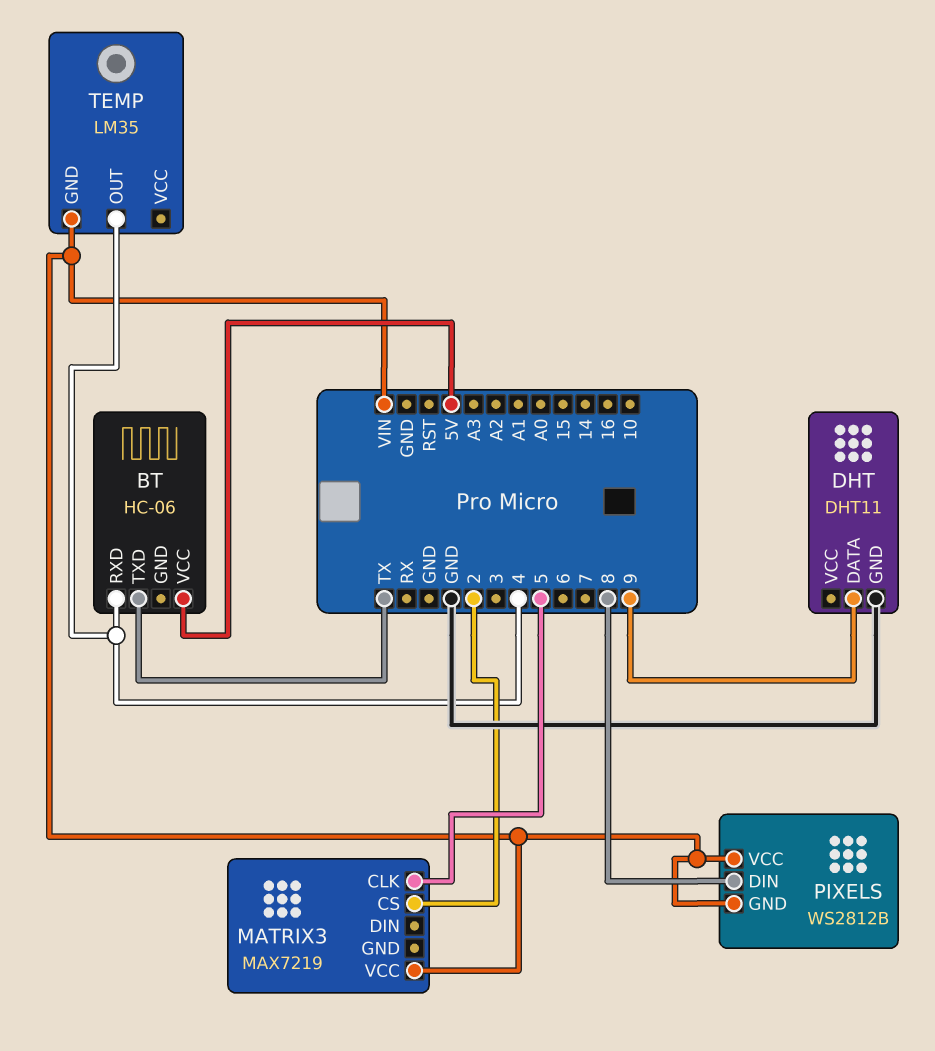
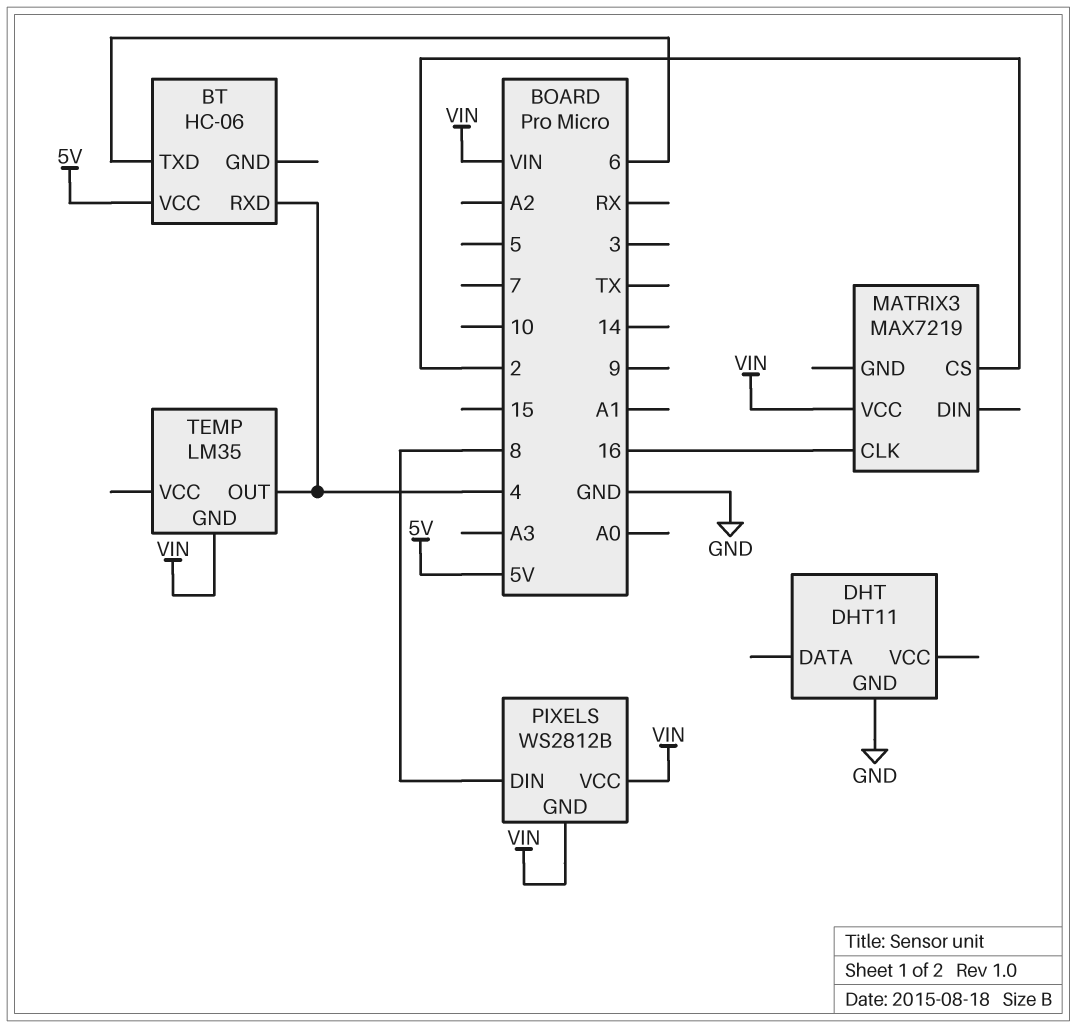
BT pin TXD: TX -> 6
DHT pin DATA: 9 -> none
MATRIX3 pin CLK: 5 -> 16

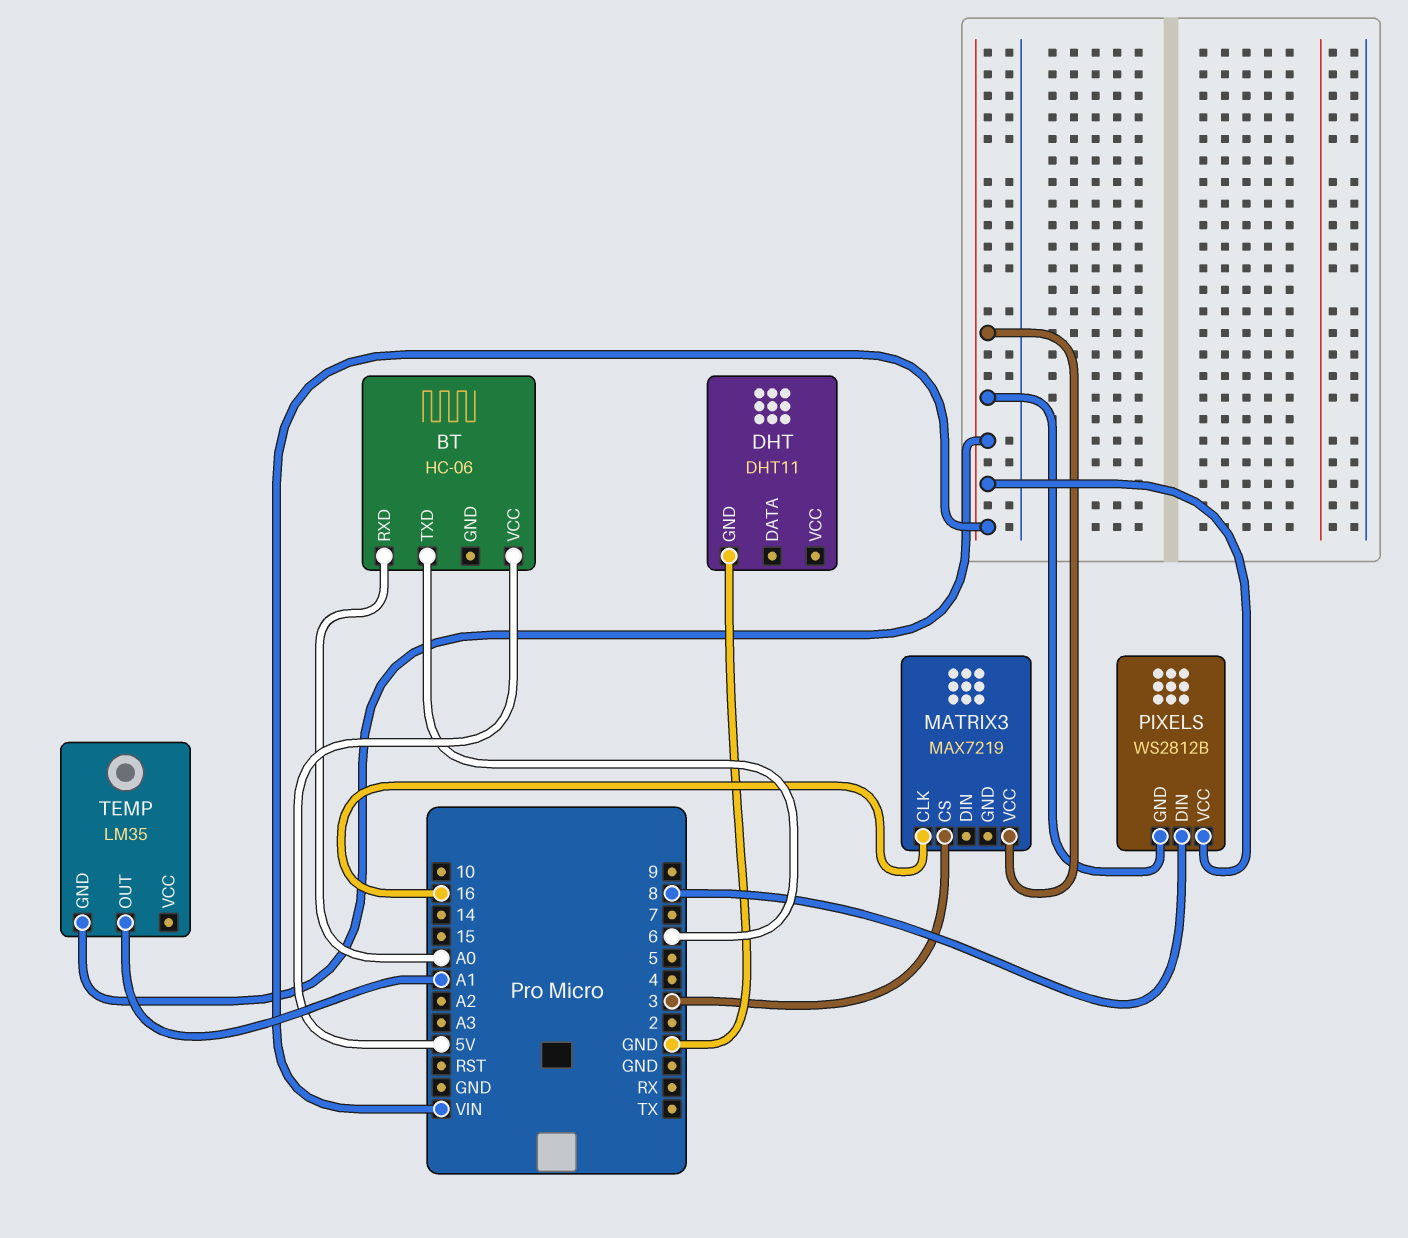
BT pin RXD: 4 -> A0
MATRIX3 pin CS: 2 -> 3
TEMP pin OUT: 4 -> A1

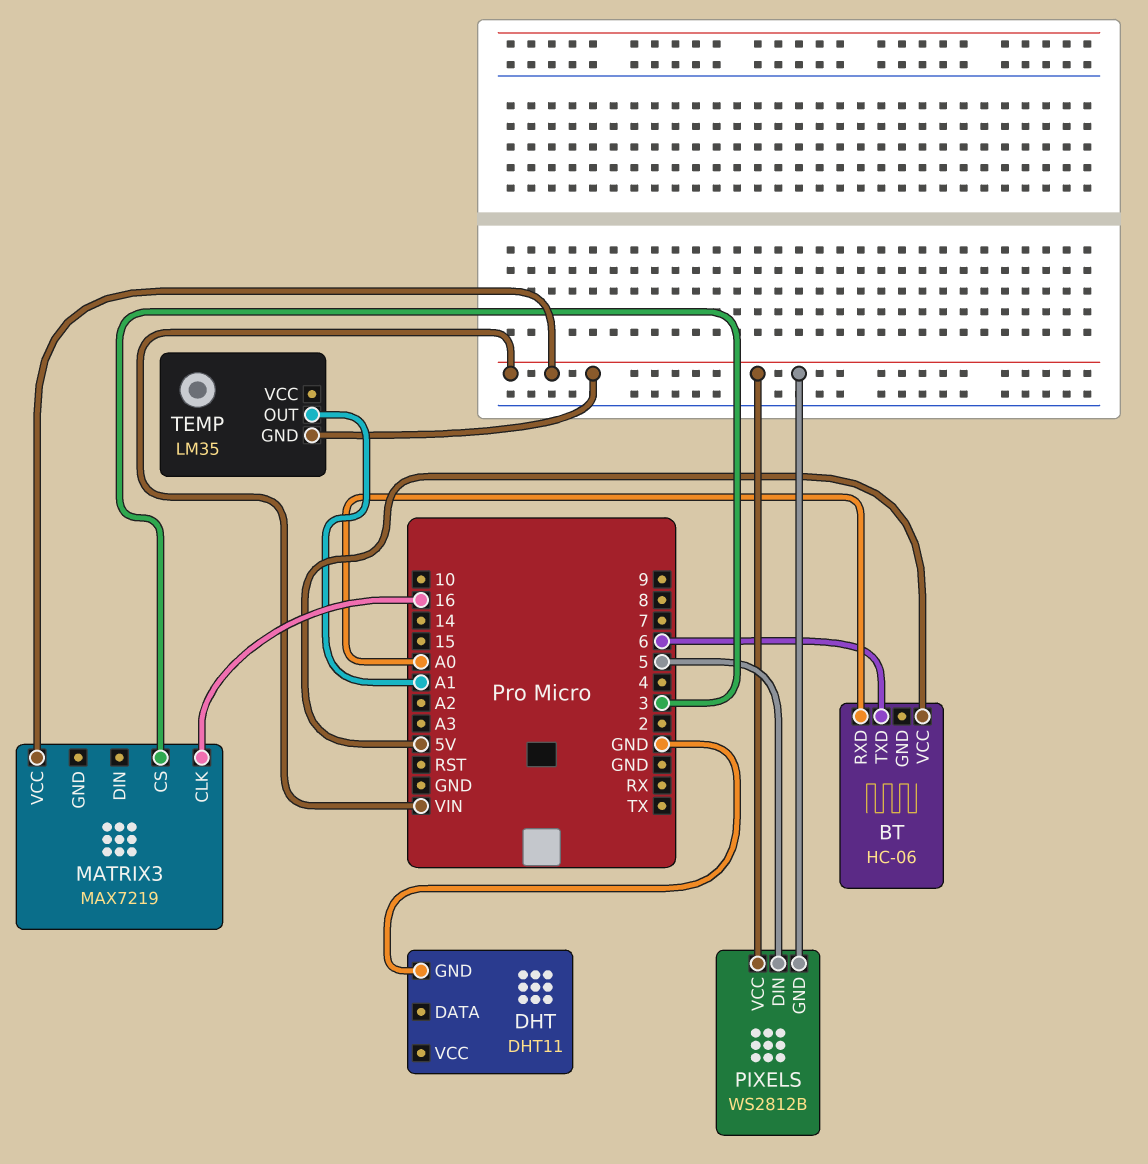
PIXELS pin DIN: 8 -> 5

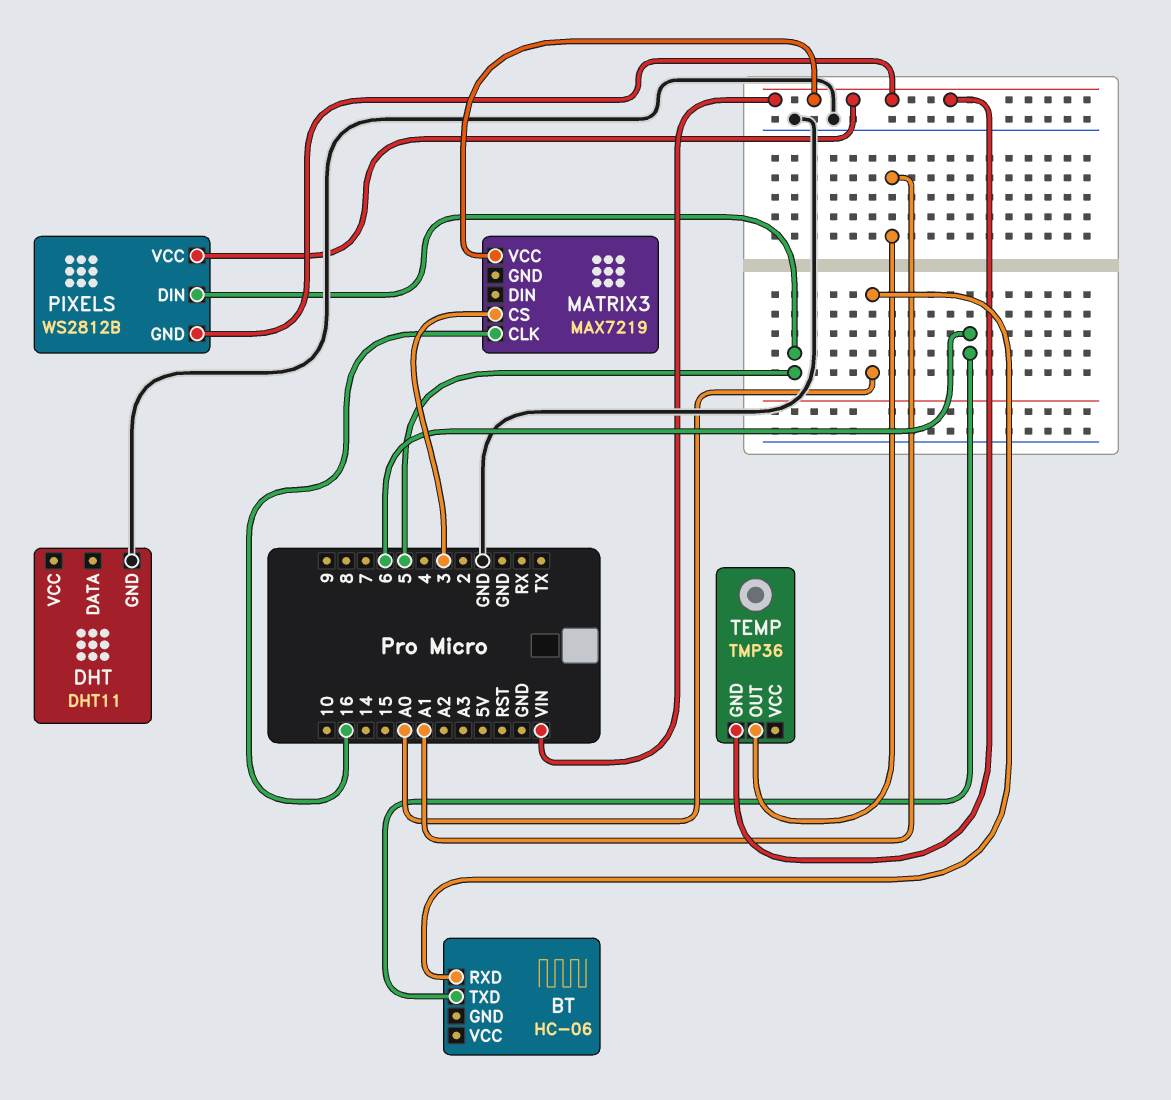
BT pin VCC: 5V -> none
TEMP: LM35 -> TMP36

